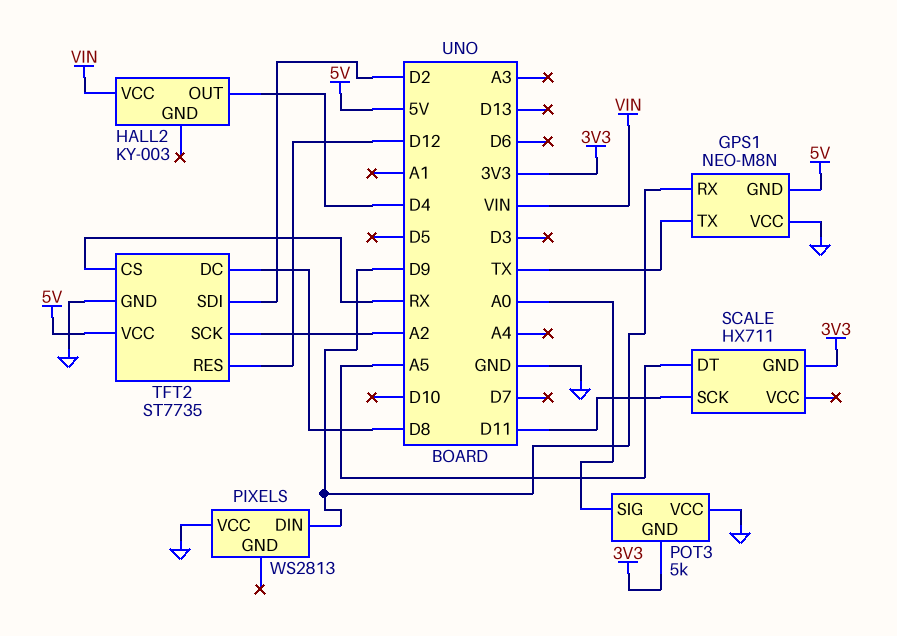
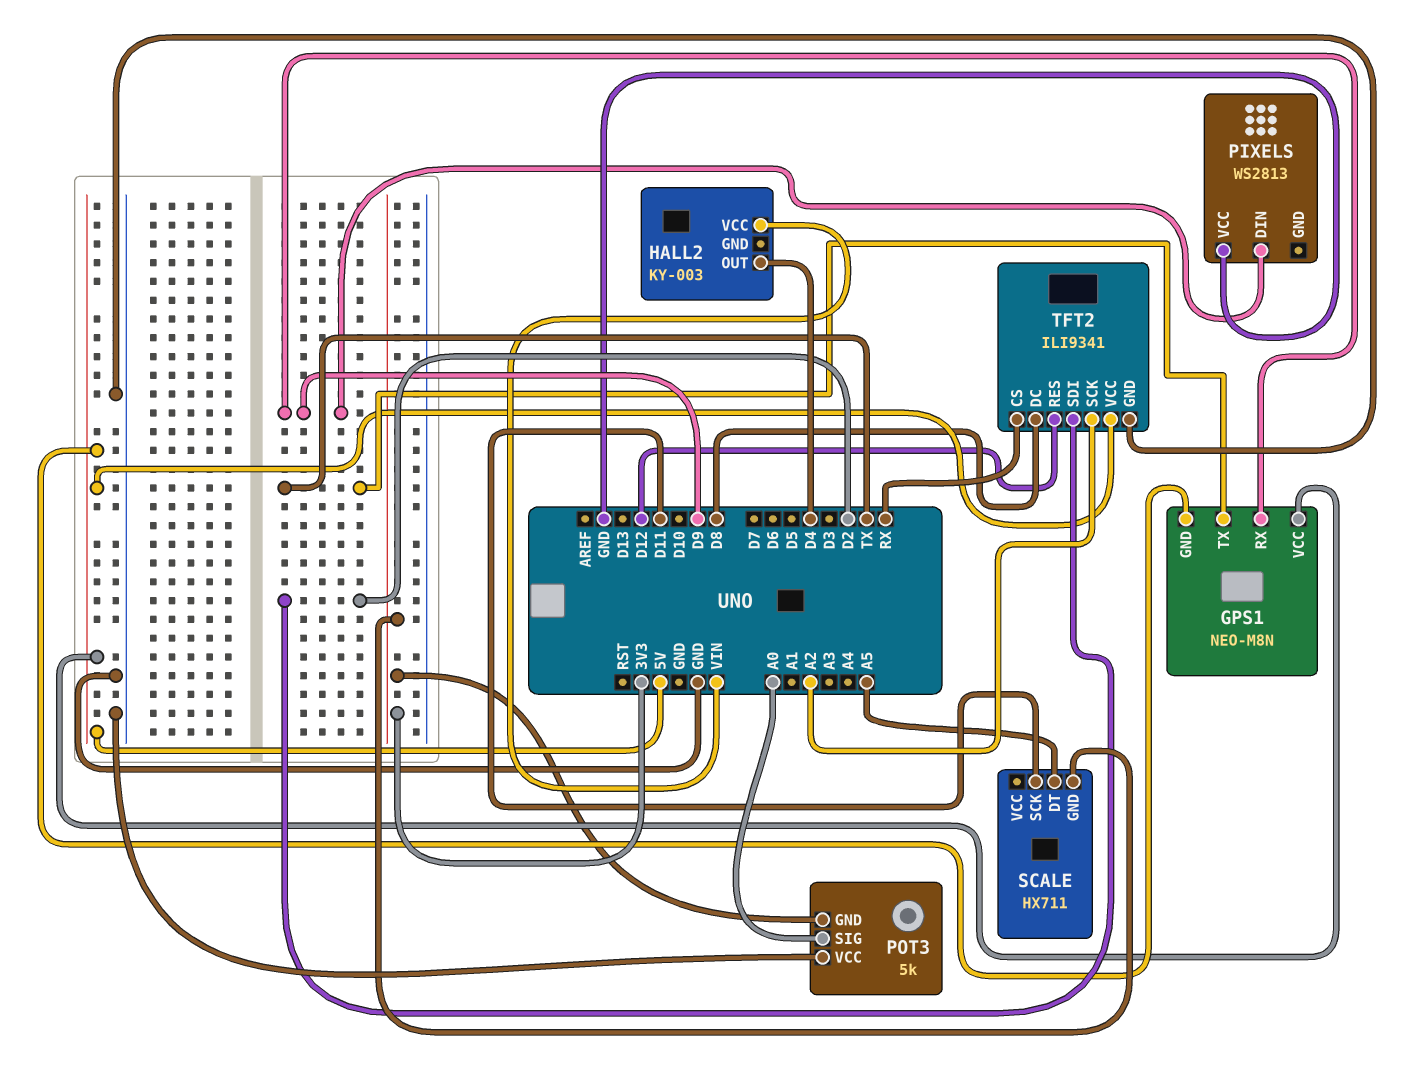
GPS1 pin VCC: GND -> 5V
TFT2: ST7735 -> ILI9341

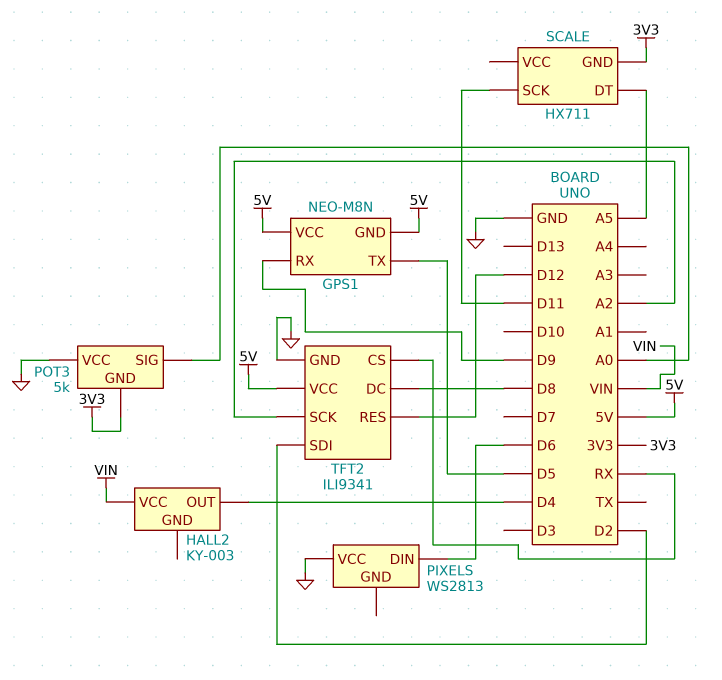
GPS1 pin TX: TX -> D5
PIXELS pin DIN: D9 -> D6

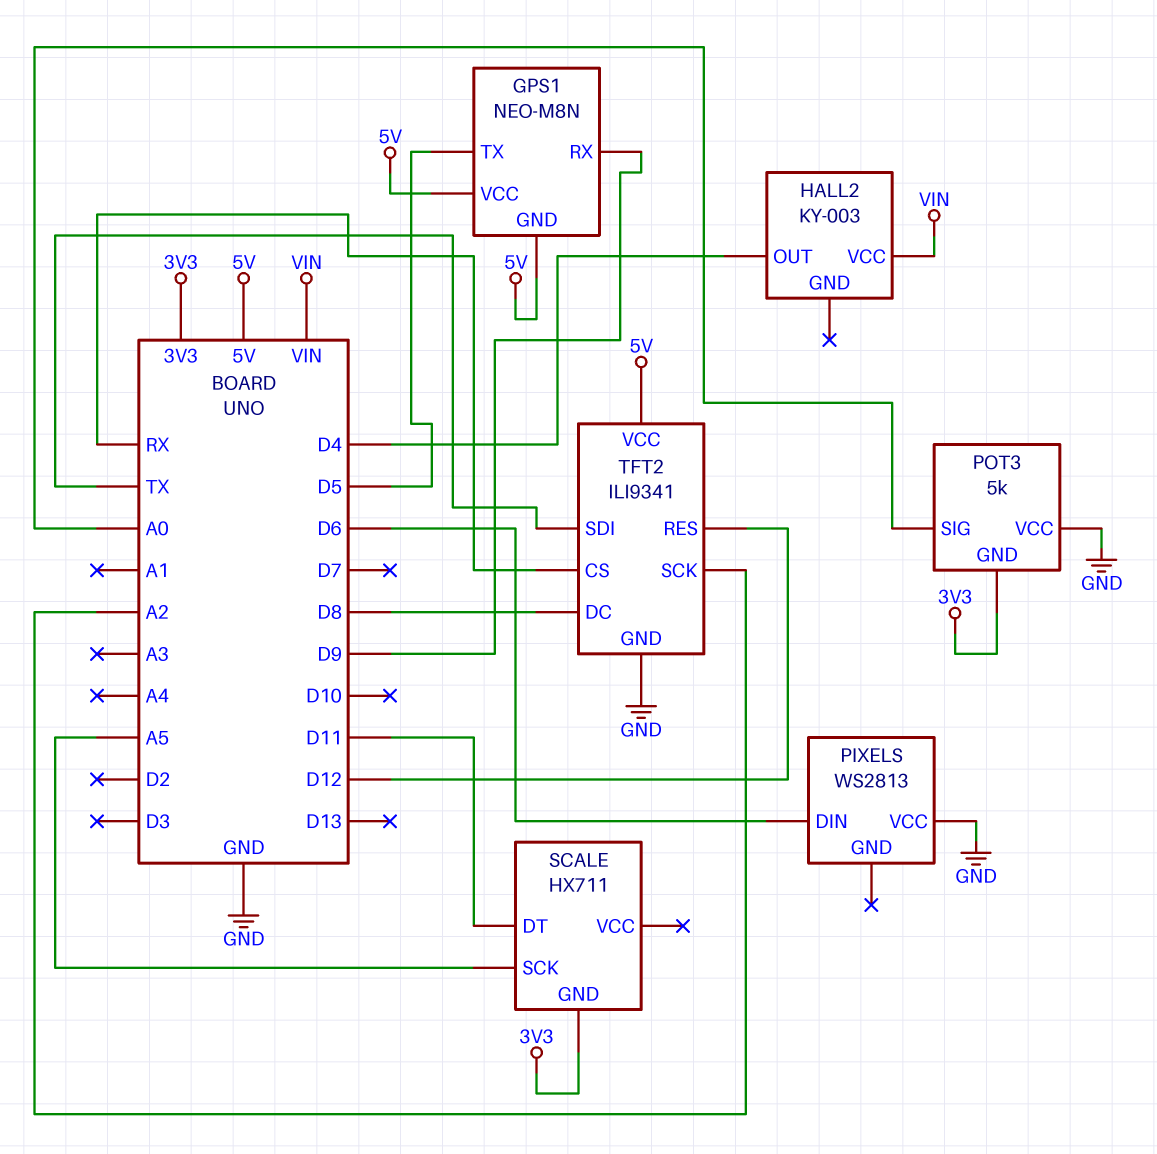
SCALE pin DT: A5 -> D11
SCALE pin SCK: D11 -> A5
TFT2 pin SDI: D2 -> TX

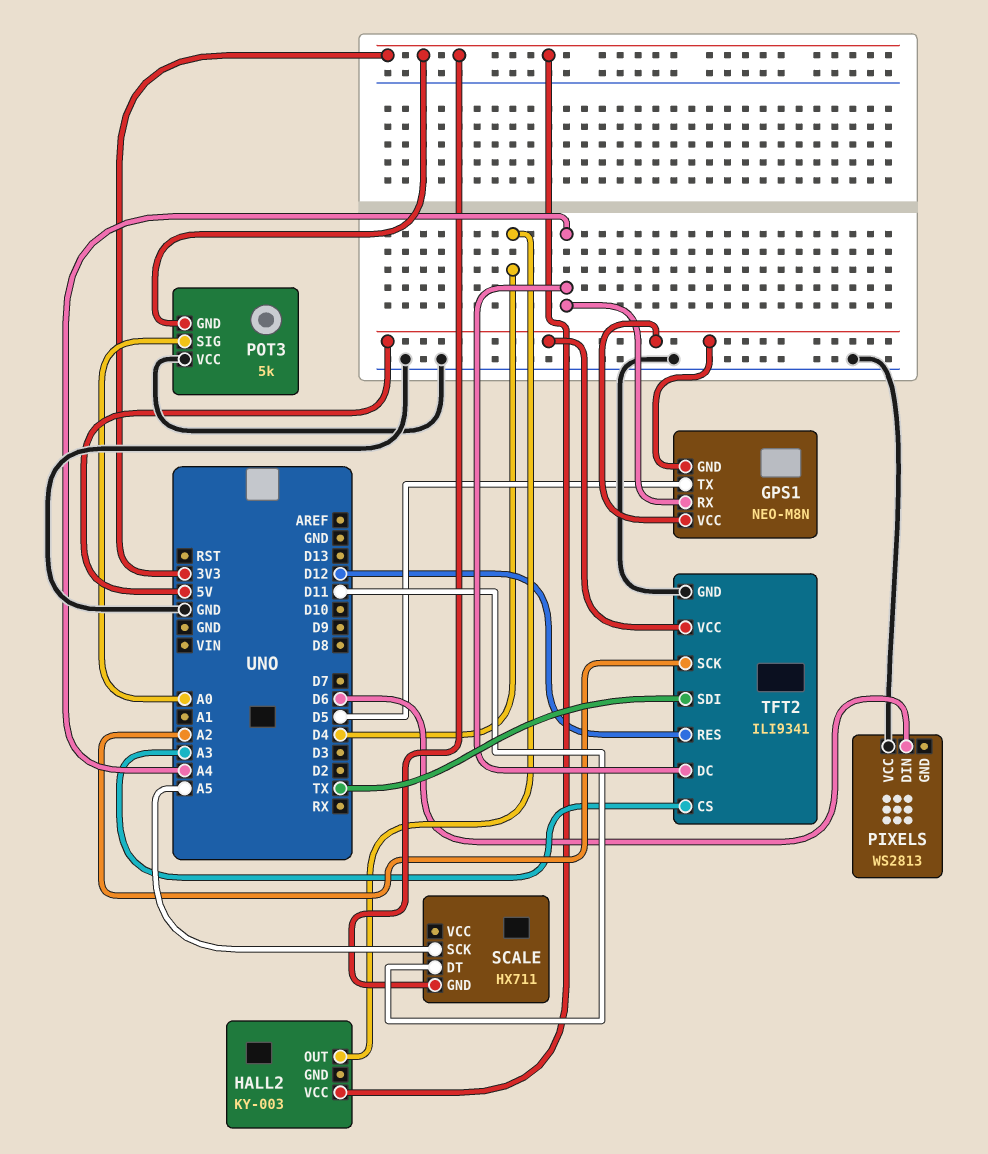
GPS1 pin RX: D9 -> A4
HALL2 pin VCC: VIN -> 3V3
TFT2 pin CS: RX -> A3
TFT2 pin DC: D8 -> A4

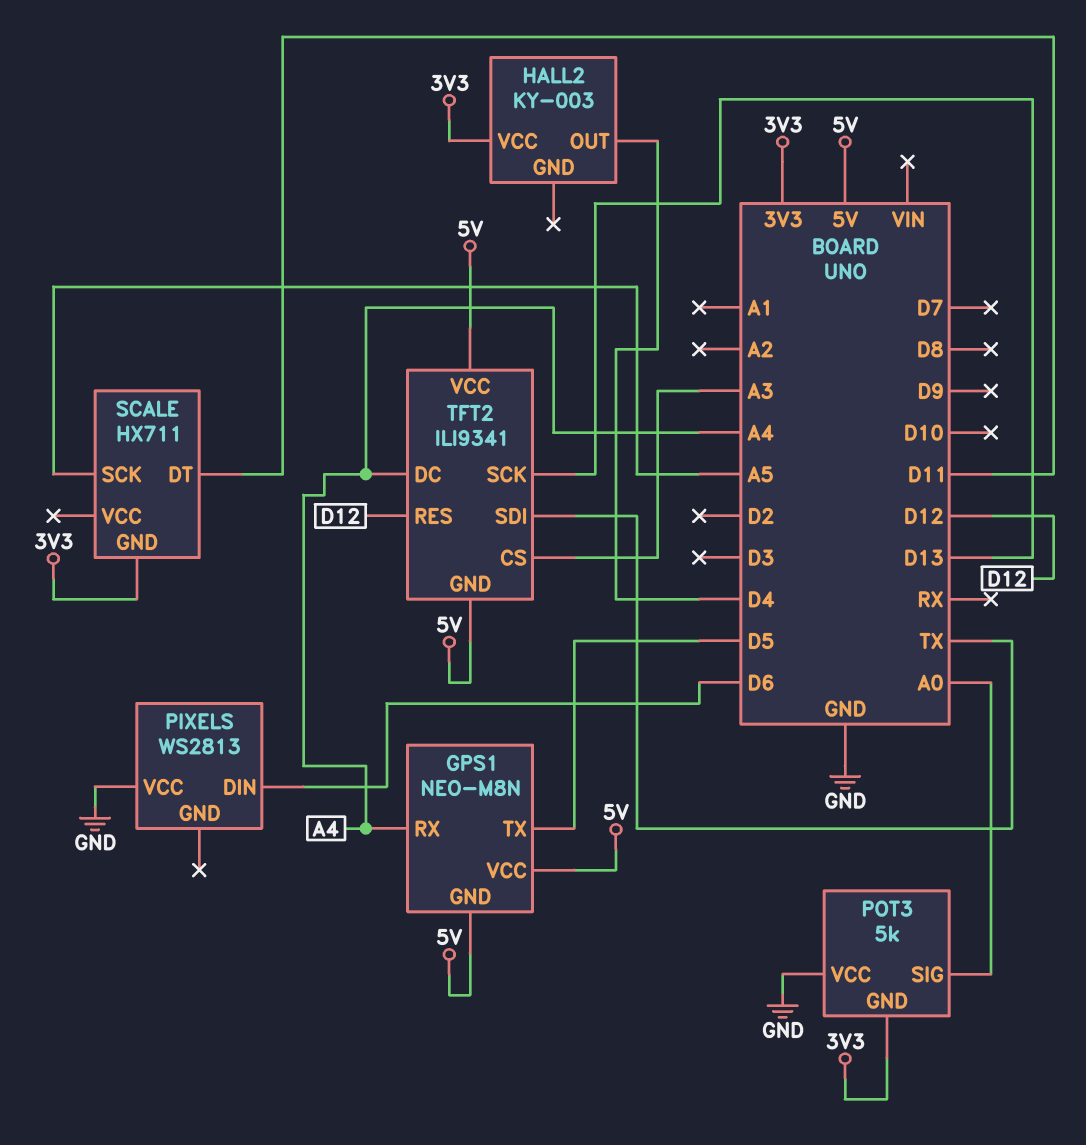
TFT2 pin GND: GND -> 5V
TFT2 pin SCK: A2 -> D13

